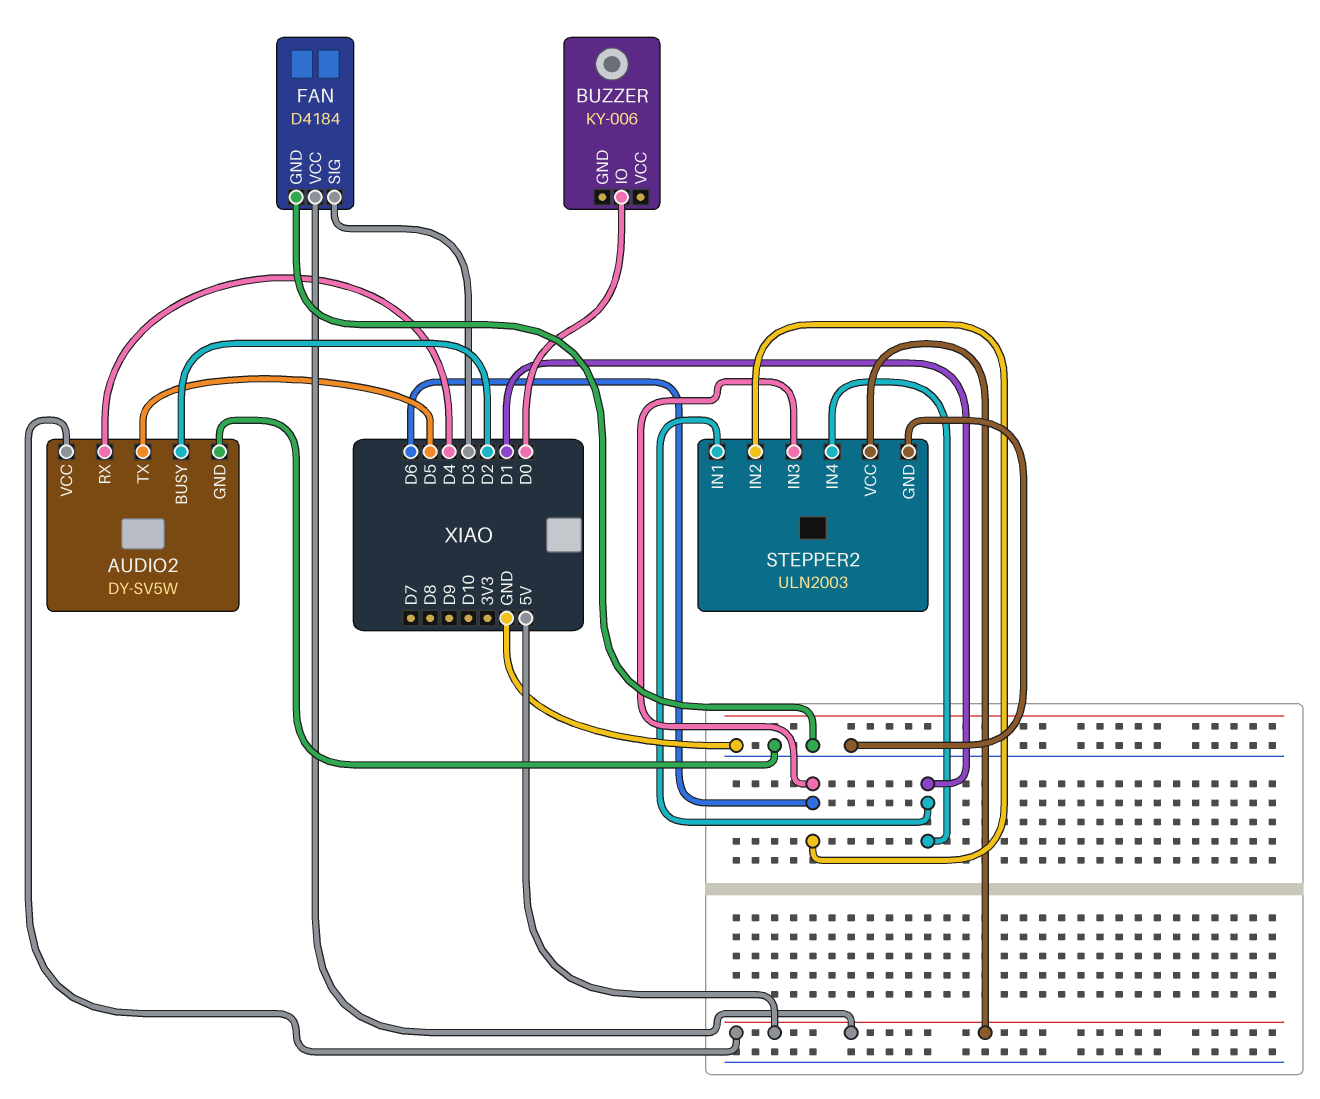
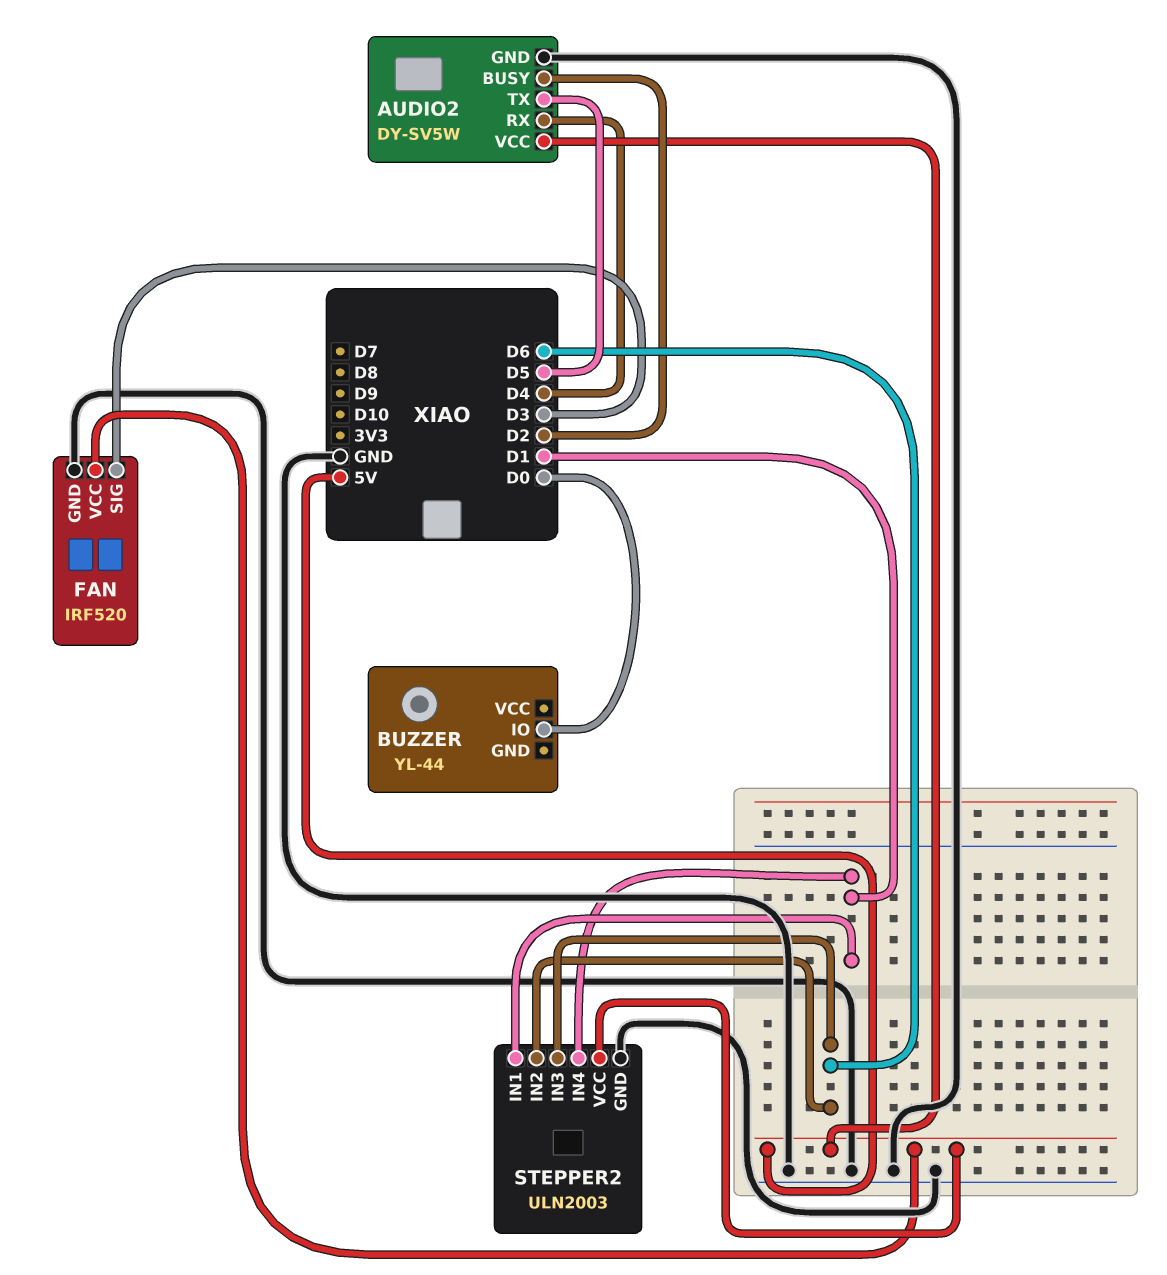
BUZZER: KY-006 -> YL-44
FAN: D4184 -> IRF520

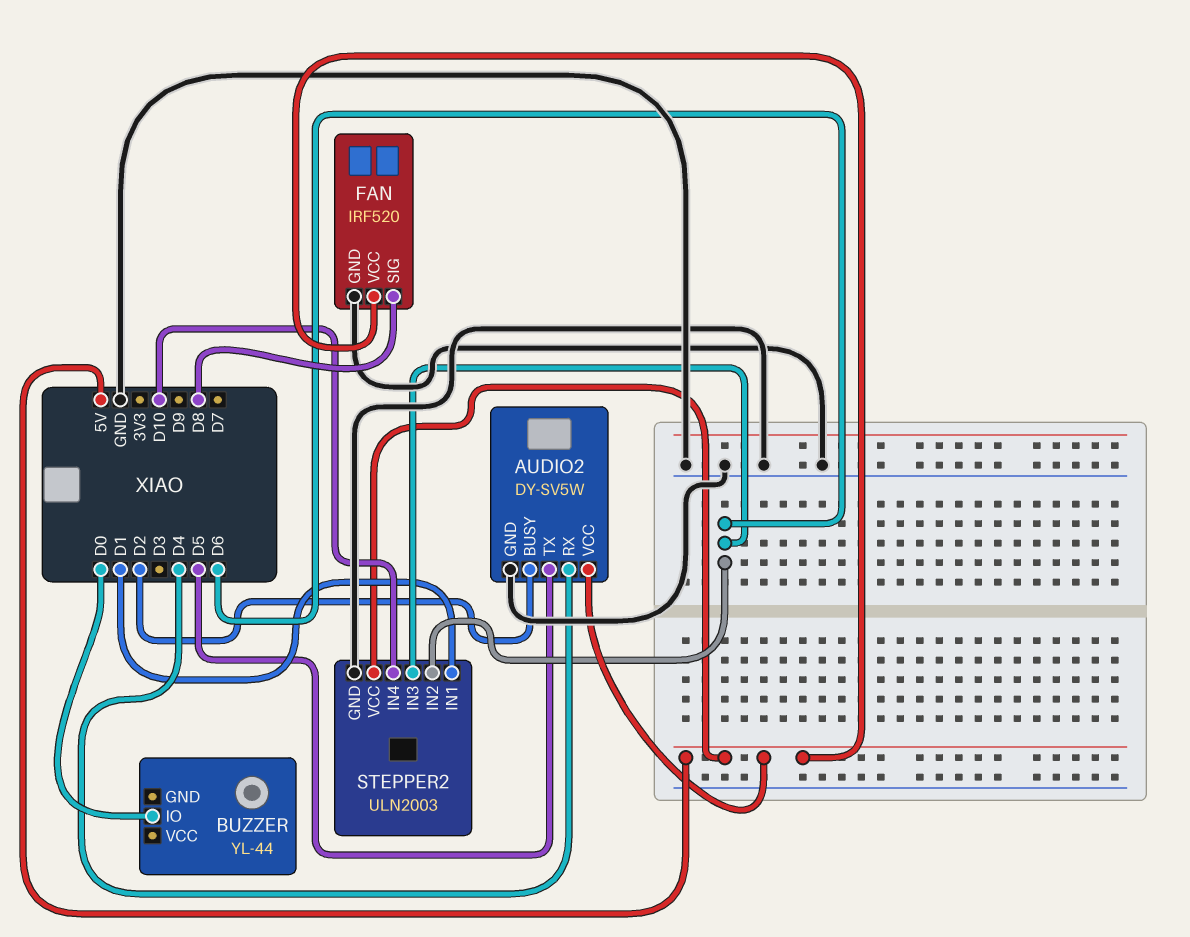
FAN pin SIG: D3 -> D8
STEPPER2 pin IN4: D1 -> D10

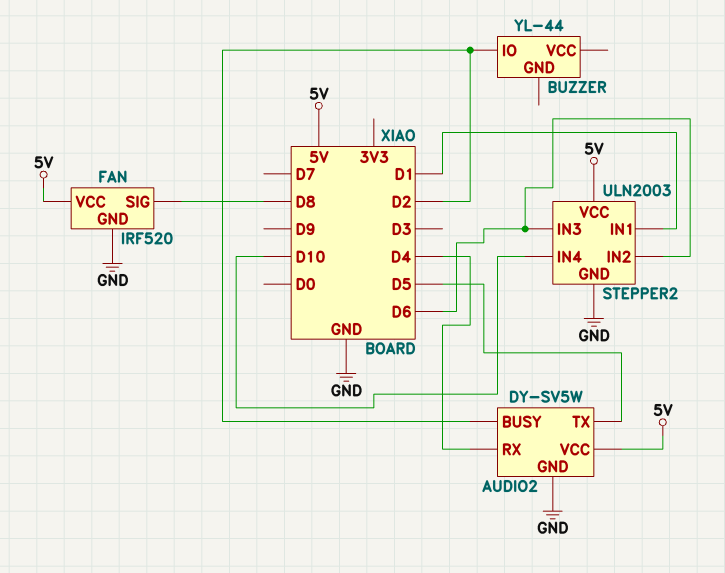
BUZZER pin IO: D0 -> D2

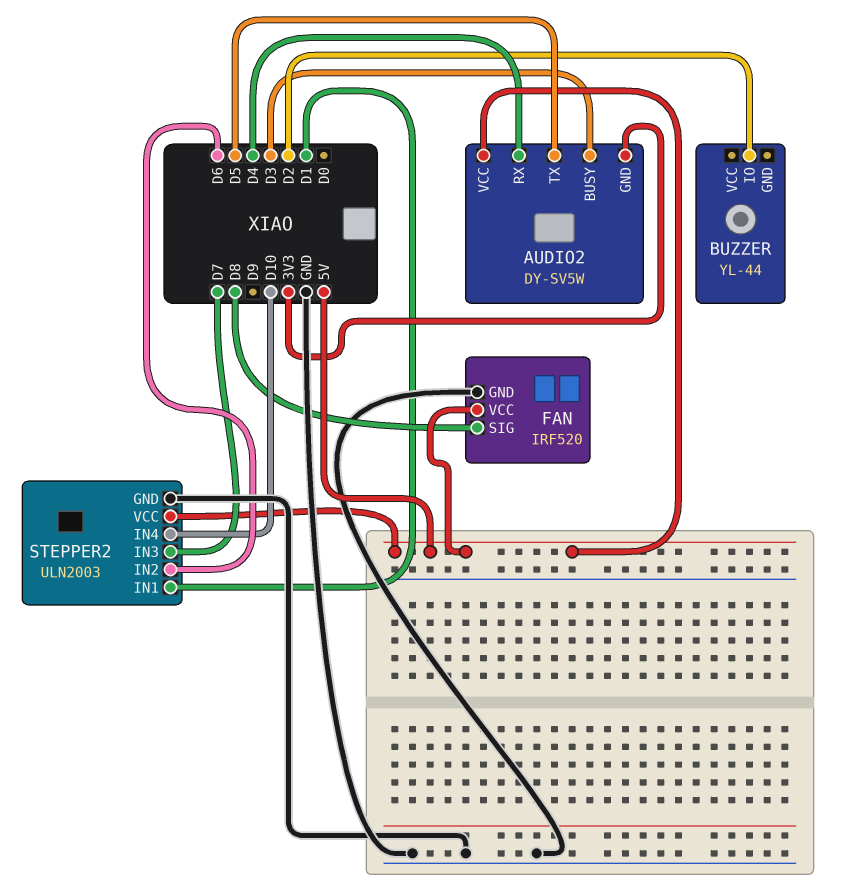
AUDIO2 pin BUSY: D2 -> D3
AUDIO2 pin GND: GND -> 3V3
STEPPER2 pin IN3: D6 -> D7

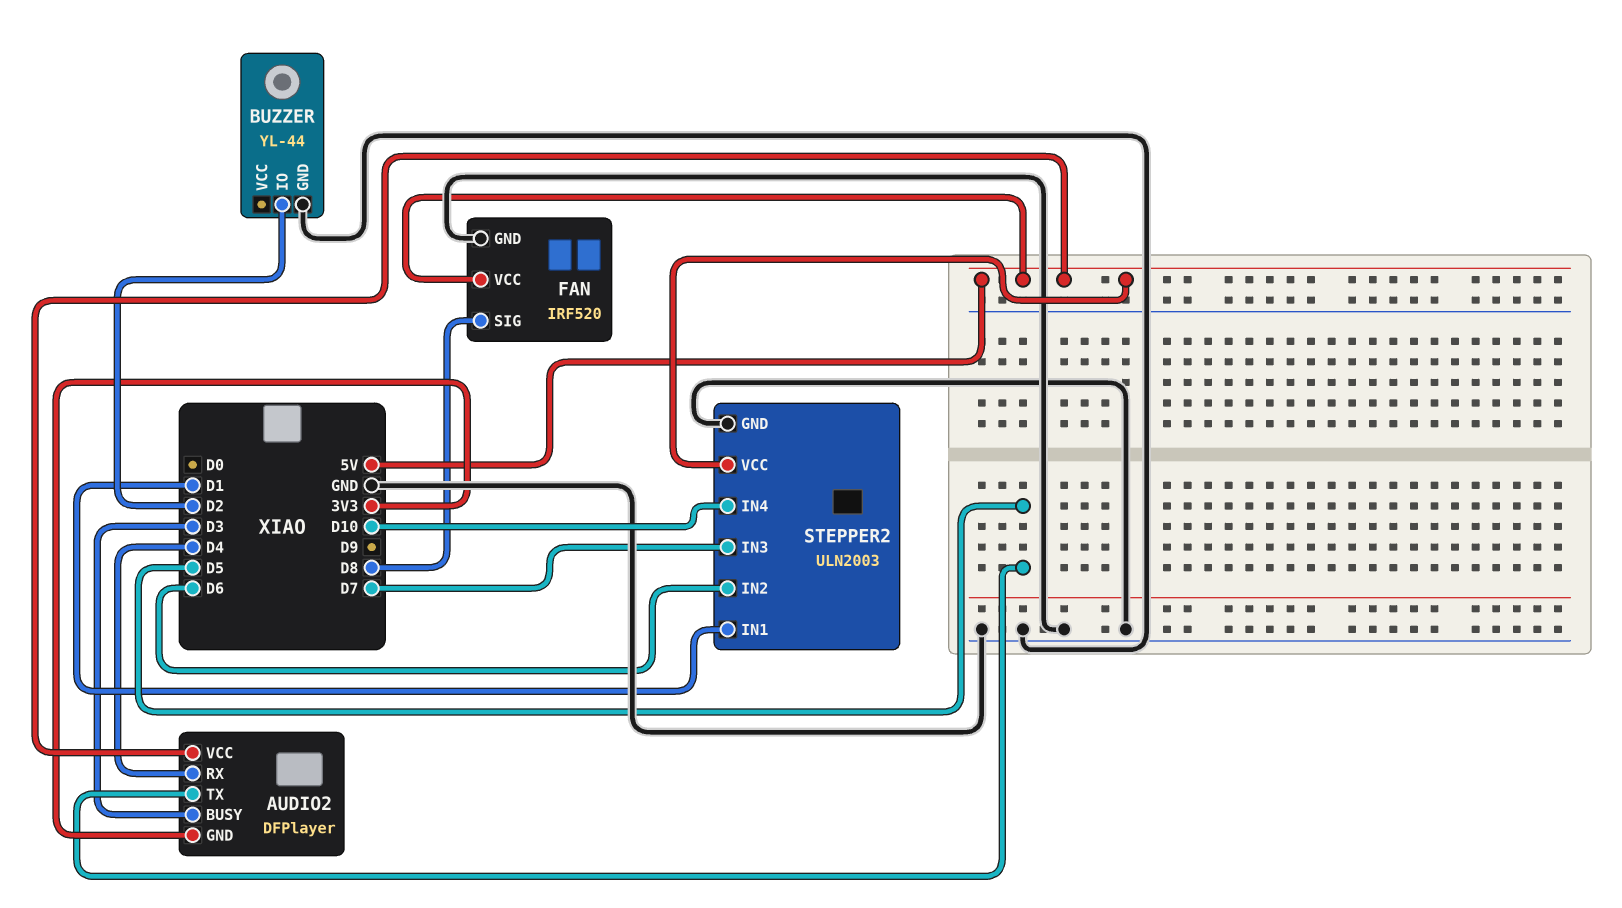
AUDIO2: DY-SV5W -> DFPlayer
BUZZER pin GND: none -> GND

